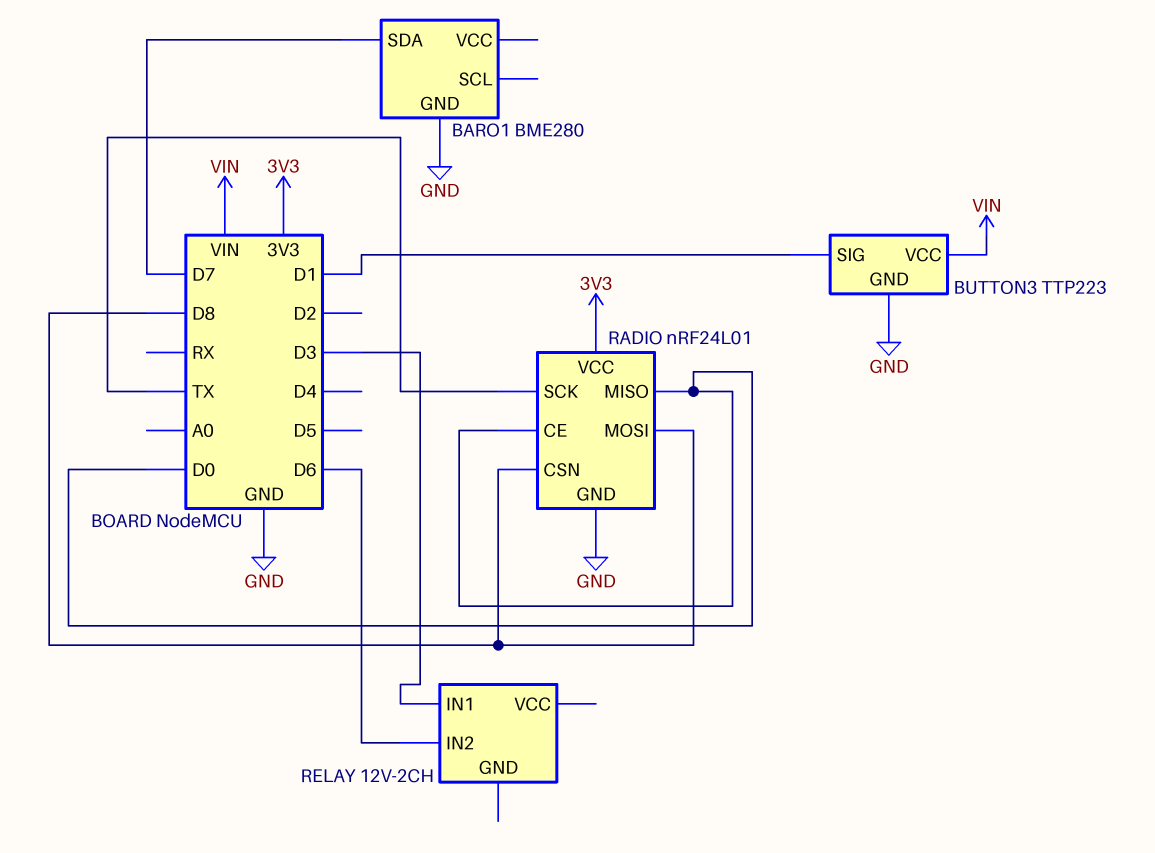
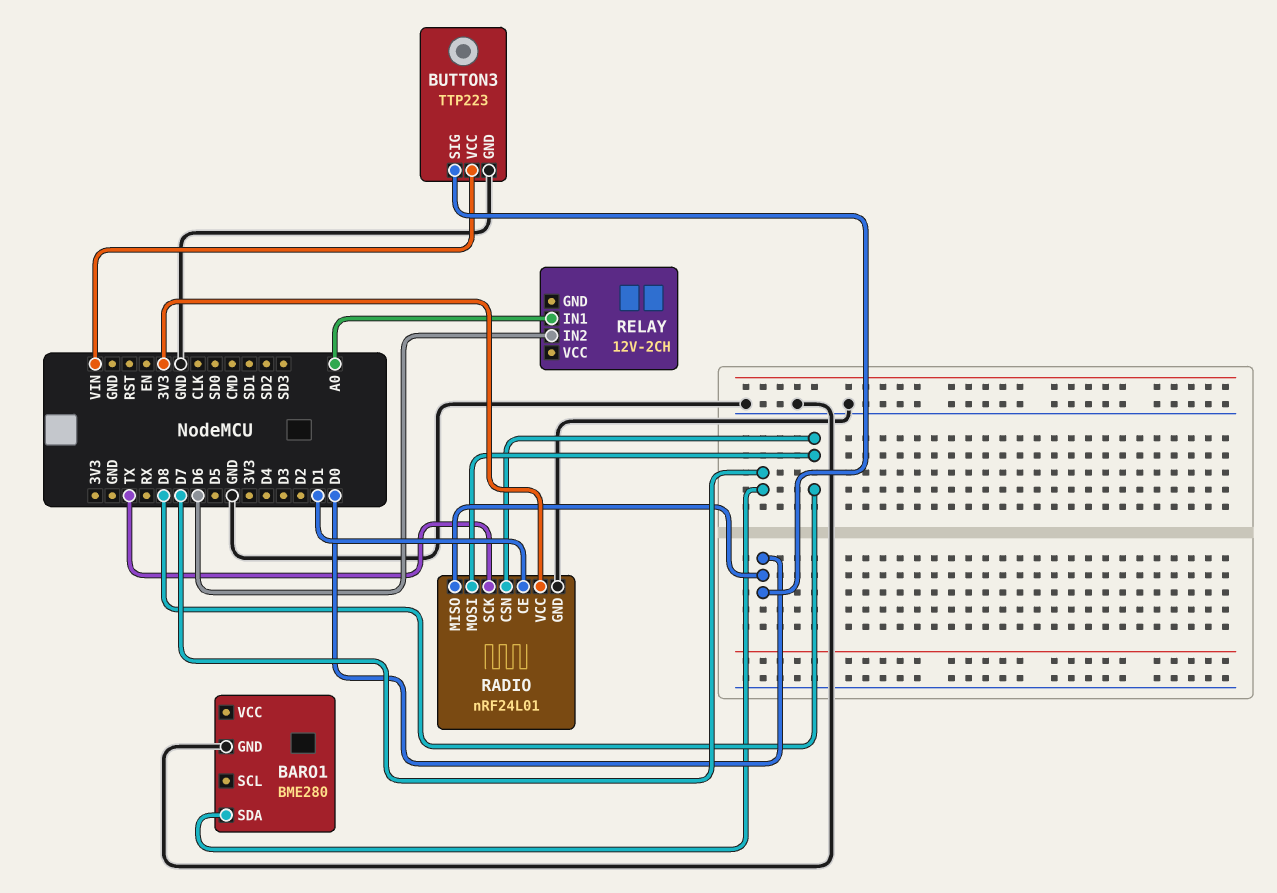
BUTTON3 pin SIG: D1 -> D0
RADIO pin CE: D0 -> D1
RELAY pin IN1: D3 -> A0

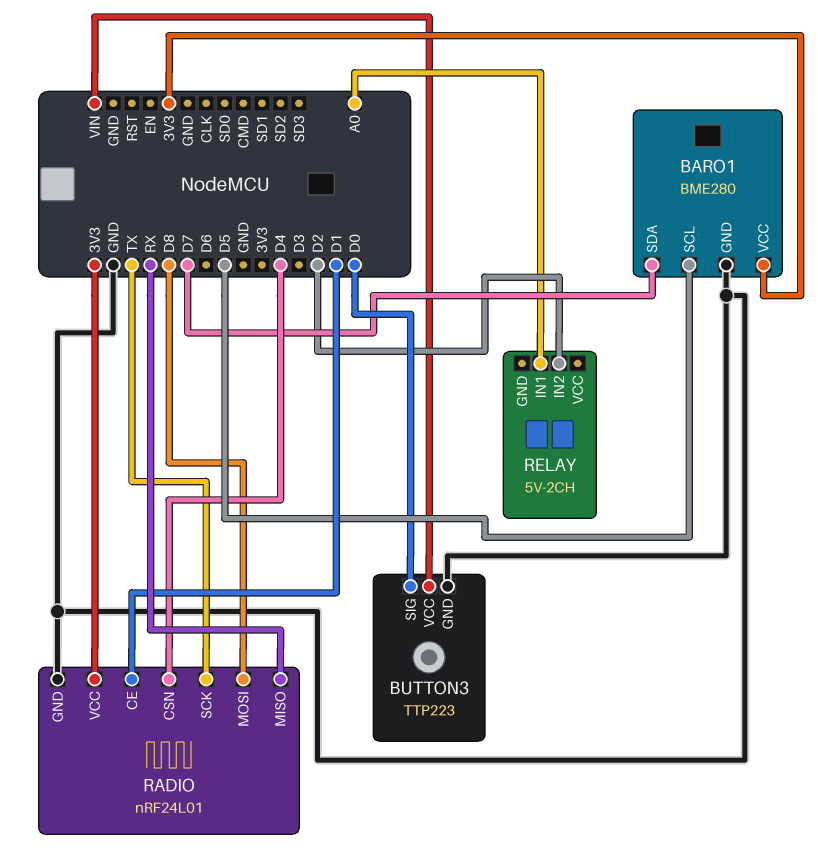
BARO1 pin SCL: none -> D5
BARO1 pin VCC: none -> 3V3
RADIO pin CSN: D8 -> D4
RADIO pin MISO: D0 -> RX
RELAY: 12V-2CH -> 5V-2CH
RELAY pin IN2: D6 -> D2

